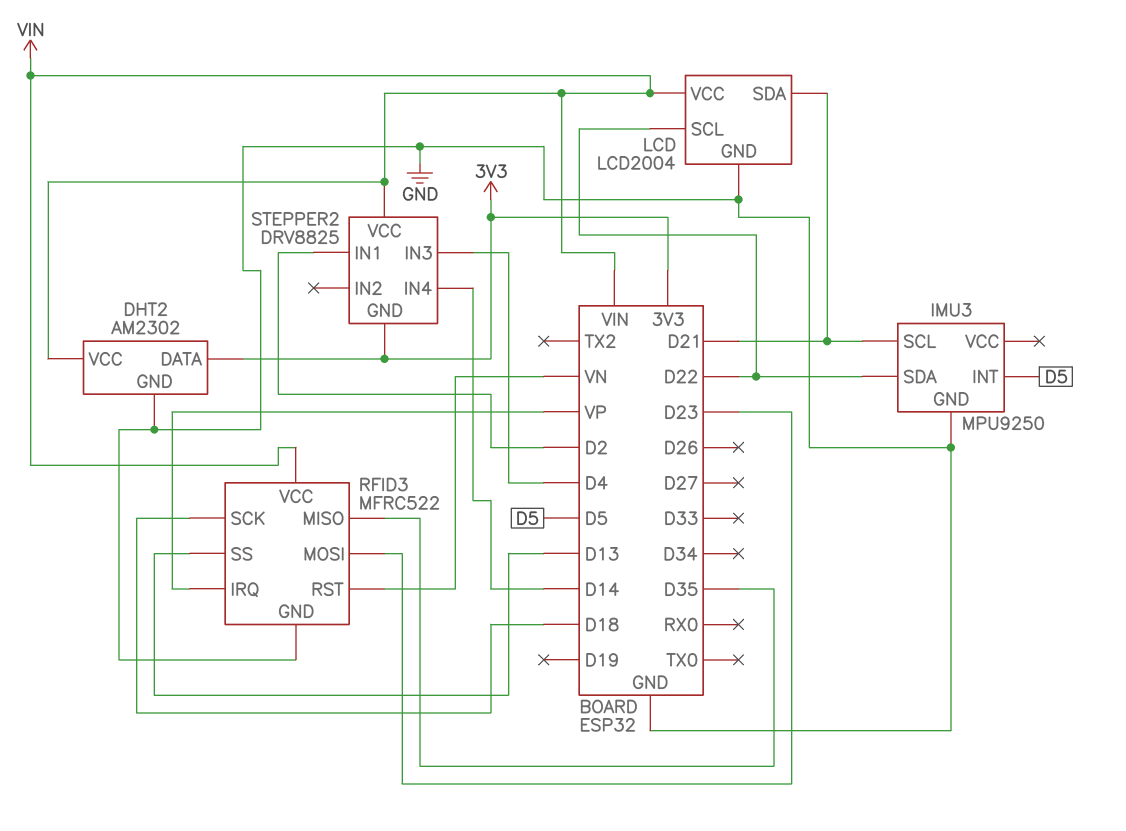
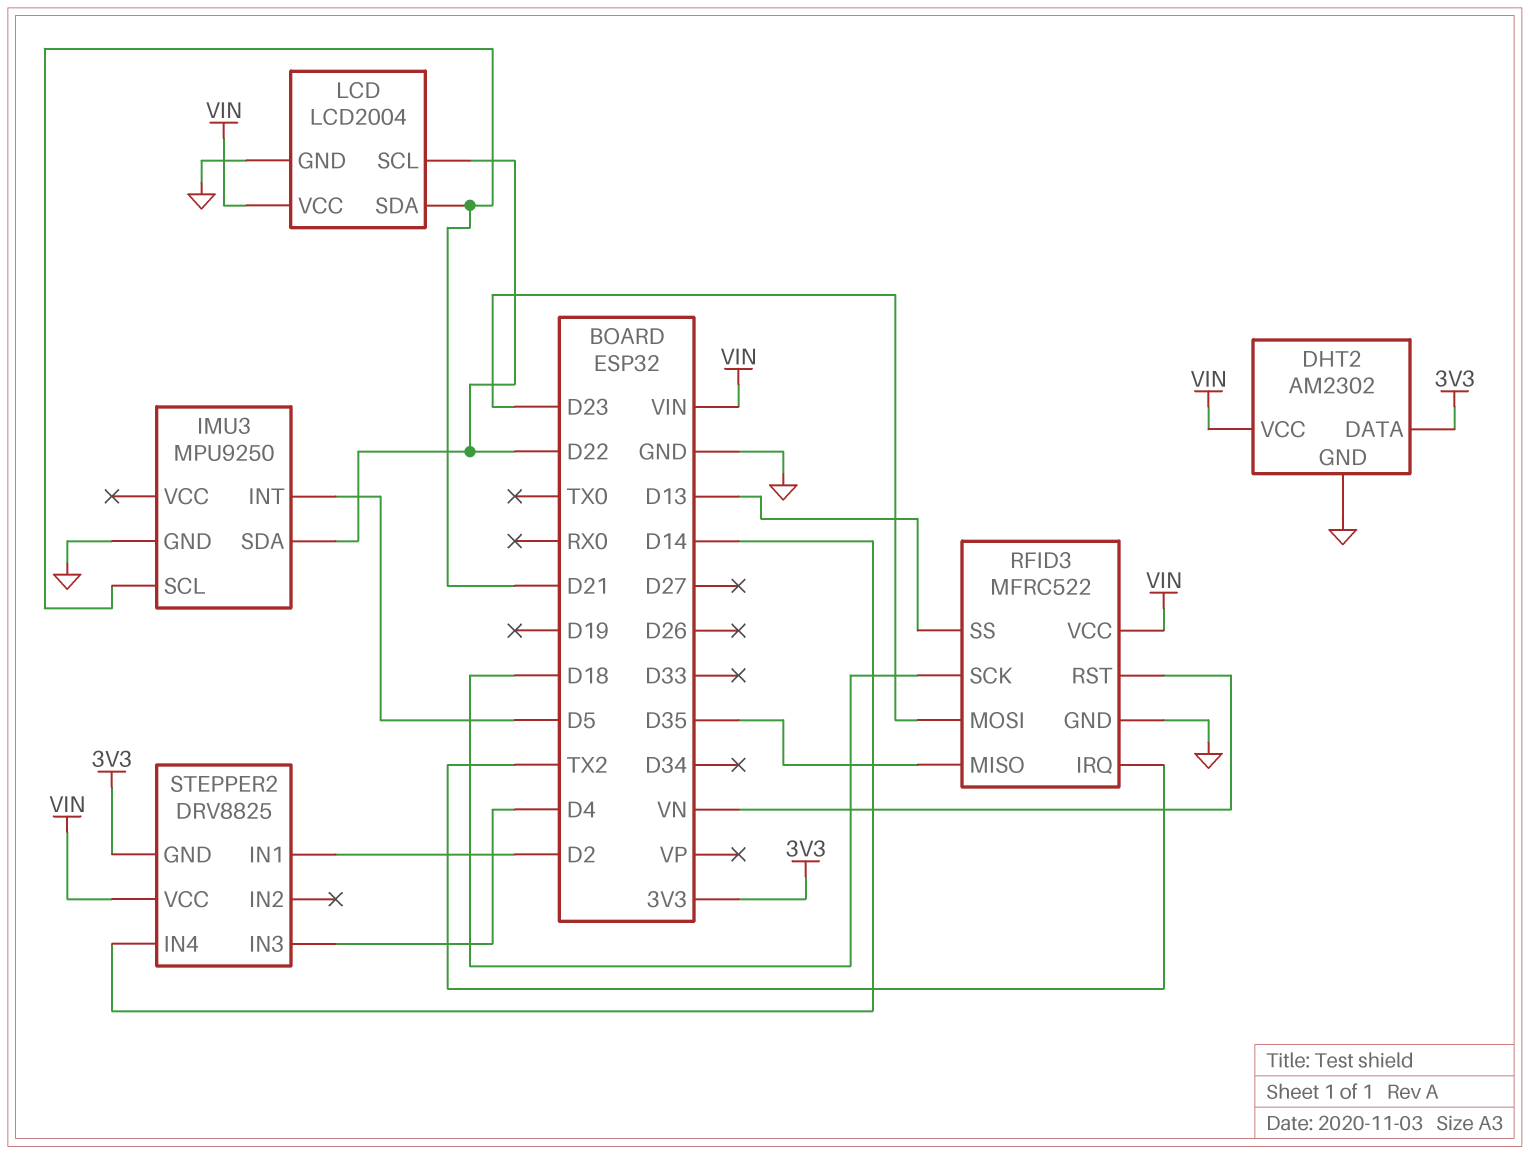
RFID3 pin IRQ: VP -> TX2

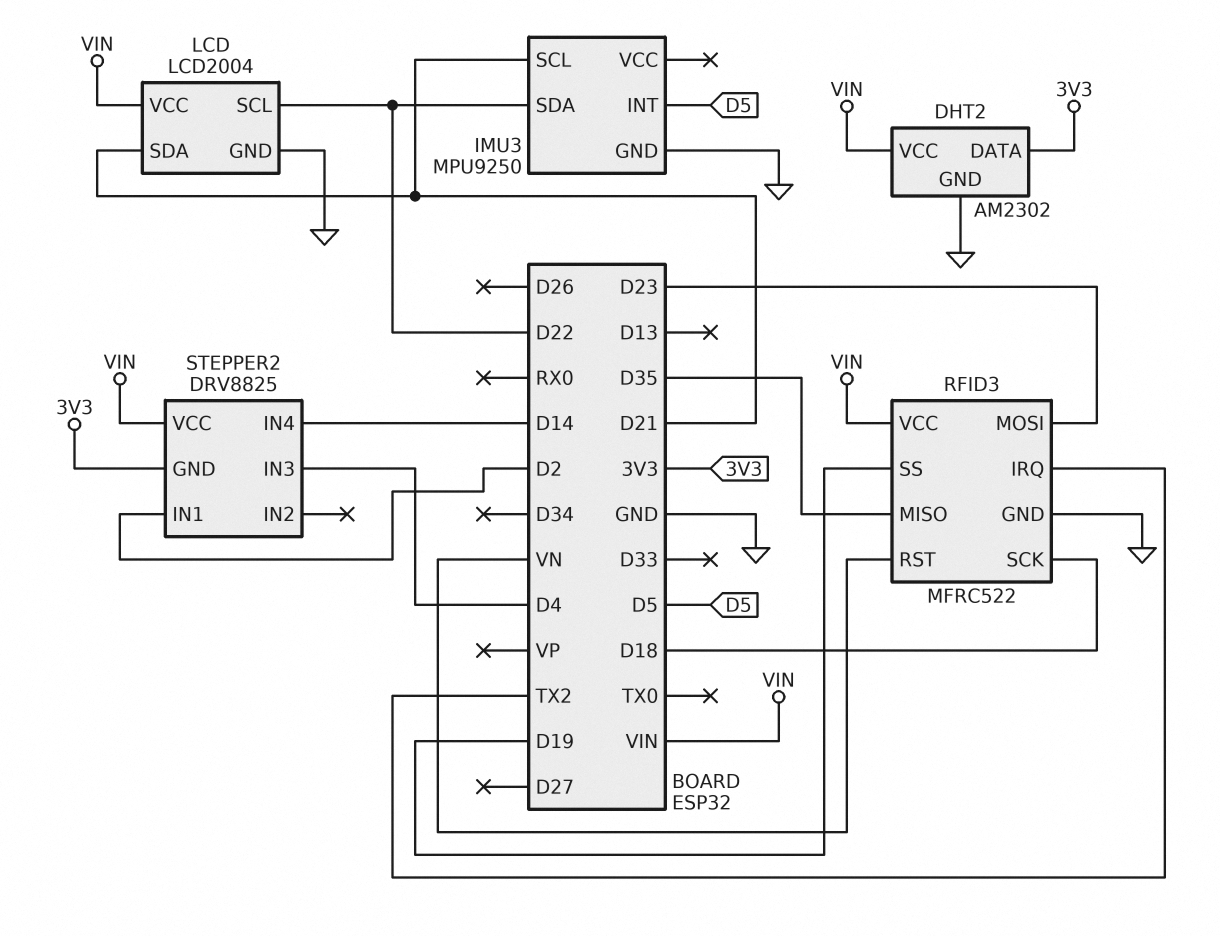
RFID3 pin SS: D13 -> D19

